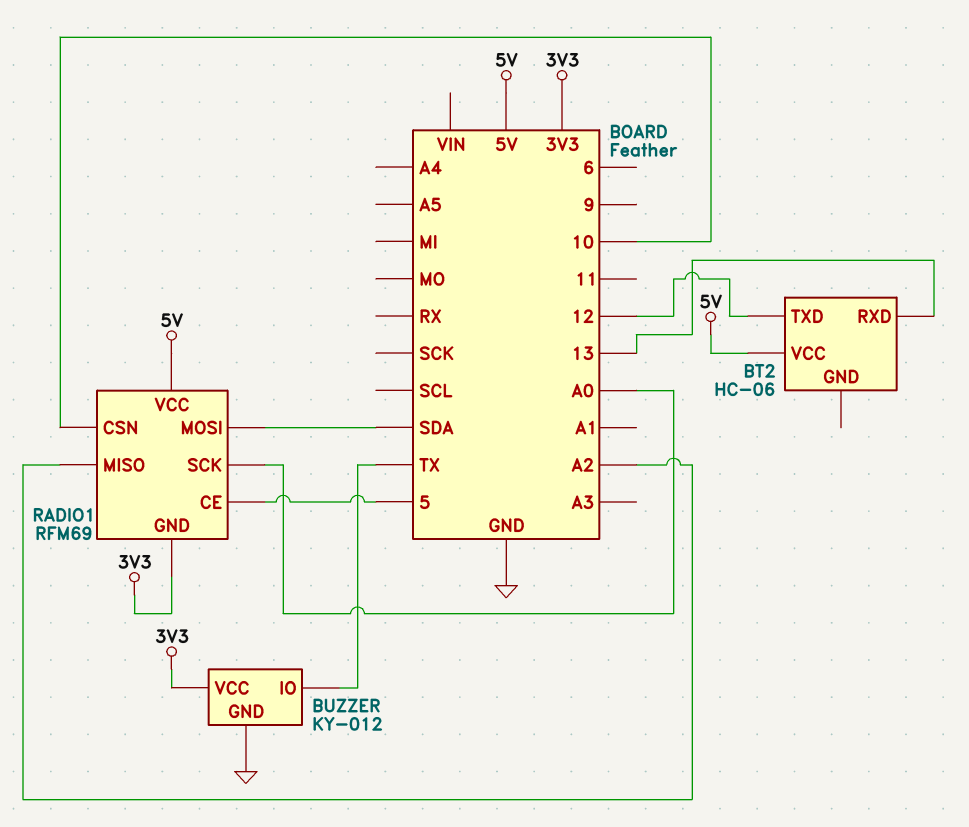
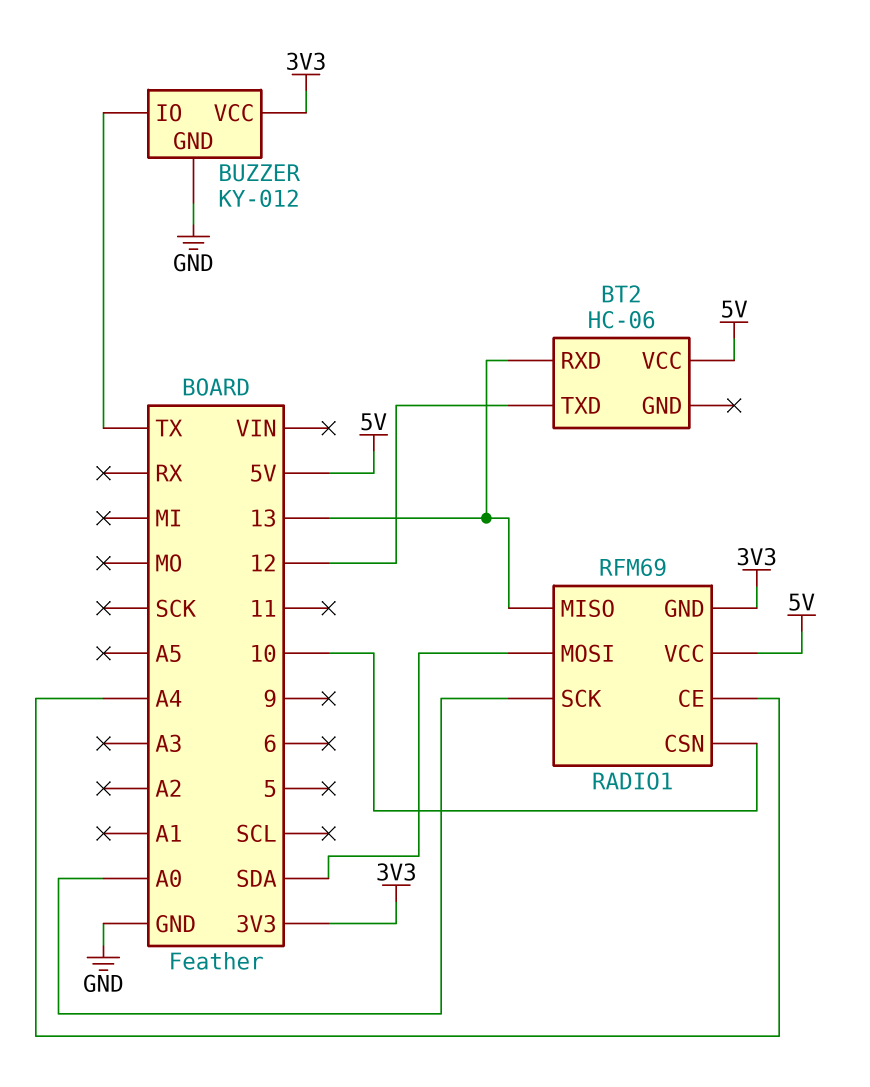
RADIO1 pin CE: 5 -> A4
RADIO1 pin MISO: A2 -> 13

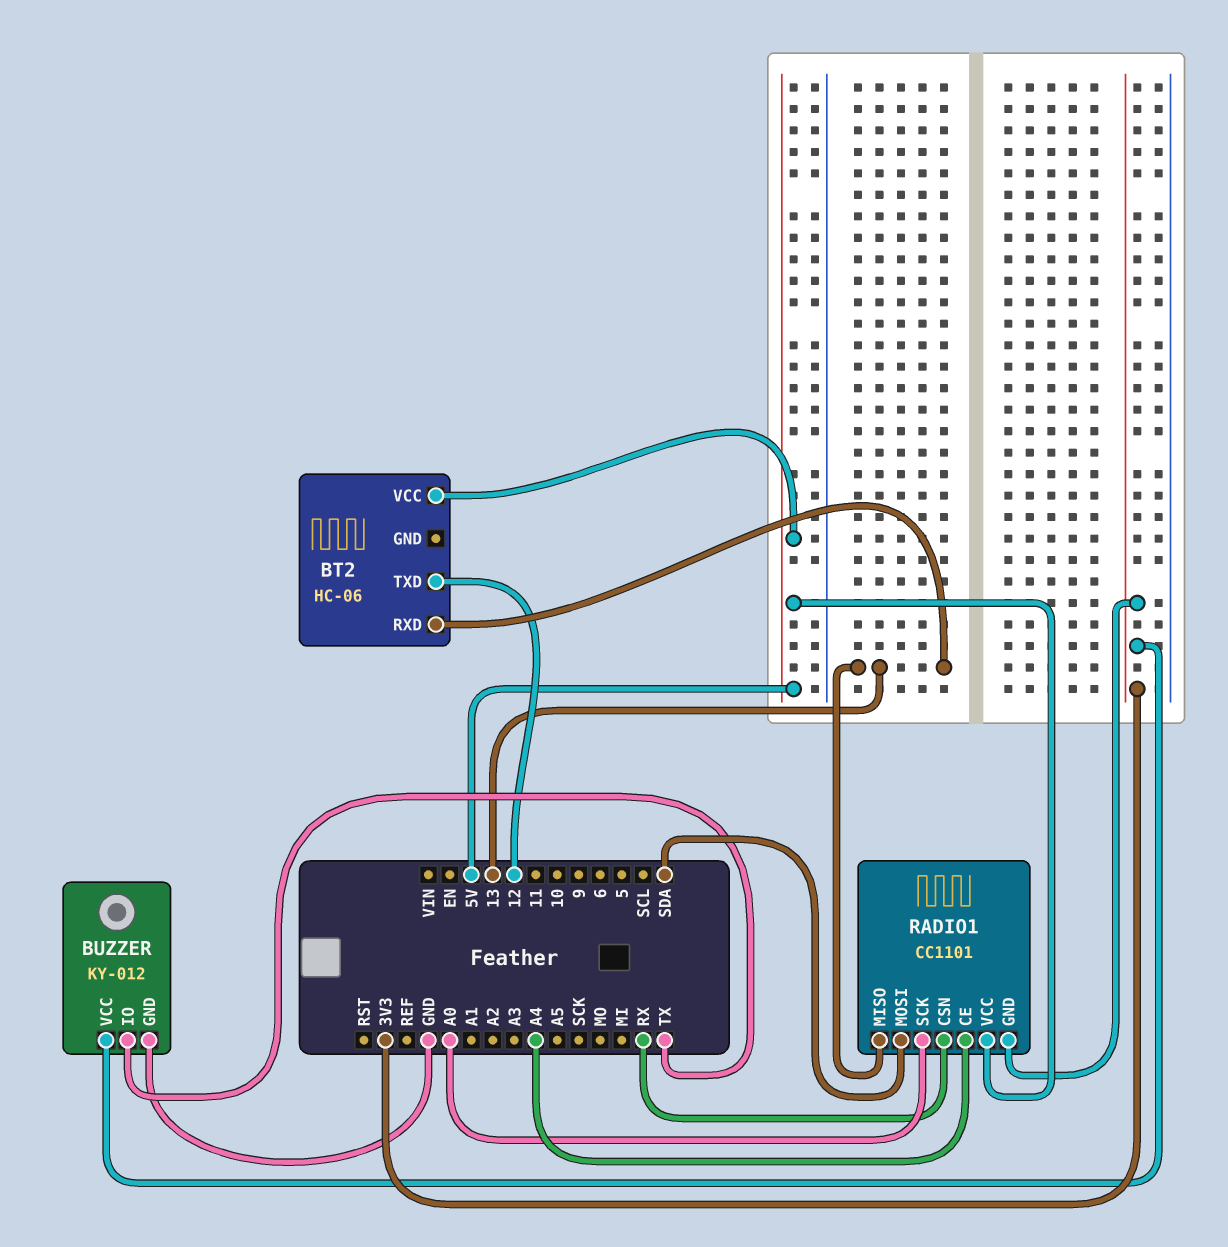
RADIO1: RFM69 -> CC1101
RADIO1 pin CSN: 10 -> RX

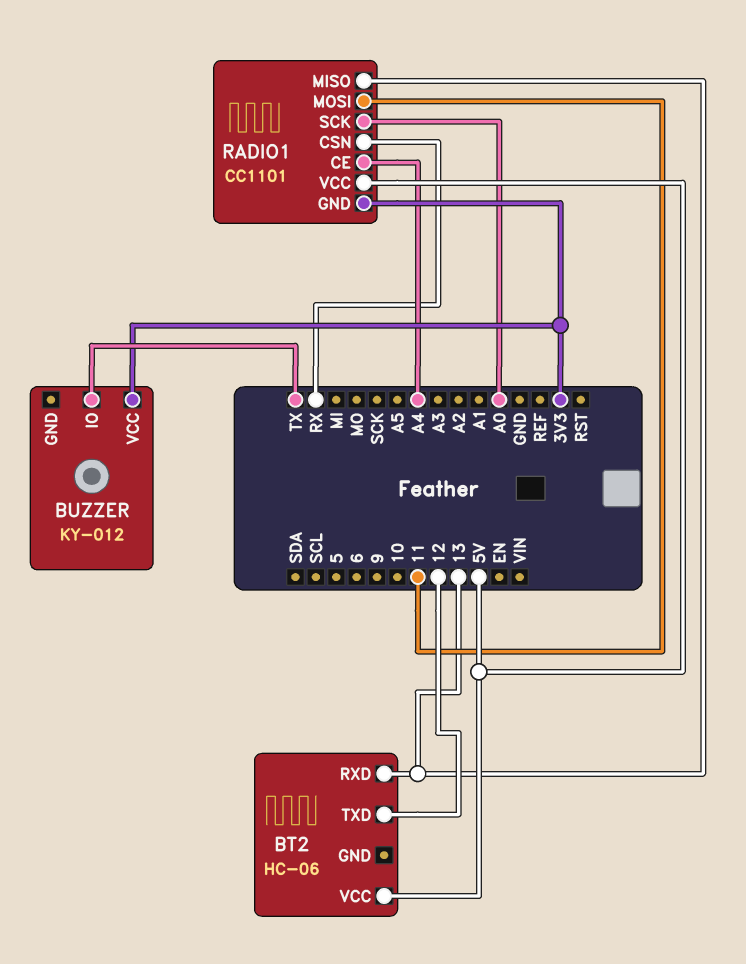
BUZZER pin GND: GND -> none
RADIO1 pin MOSI: SDA -> 11

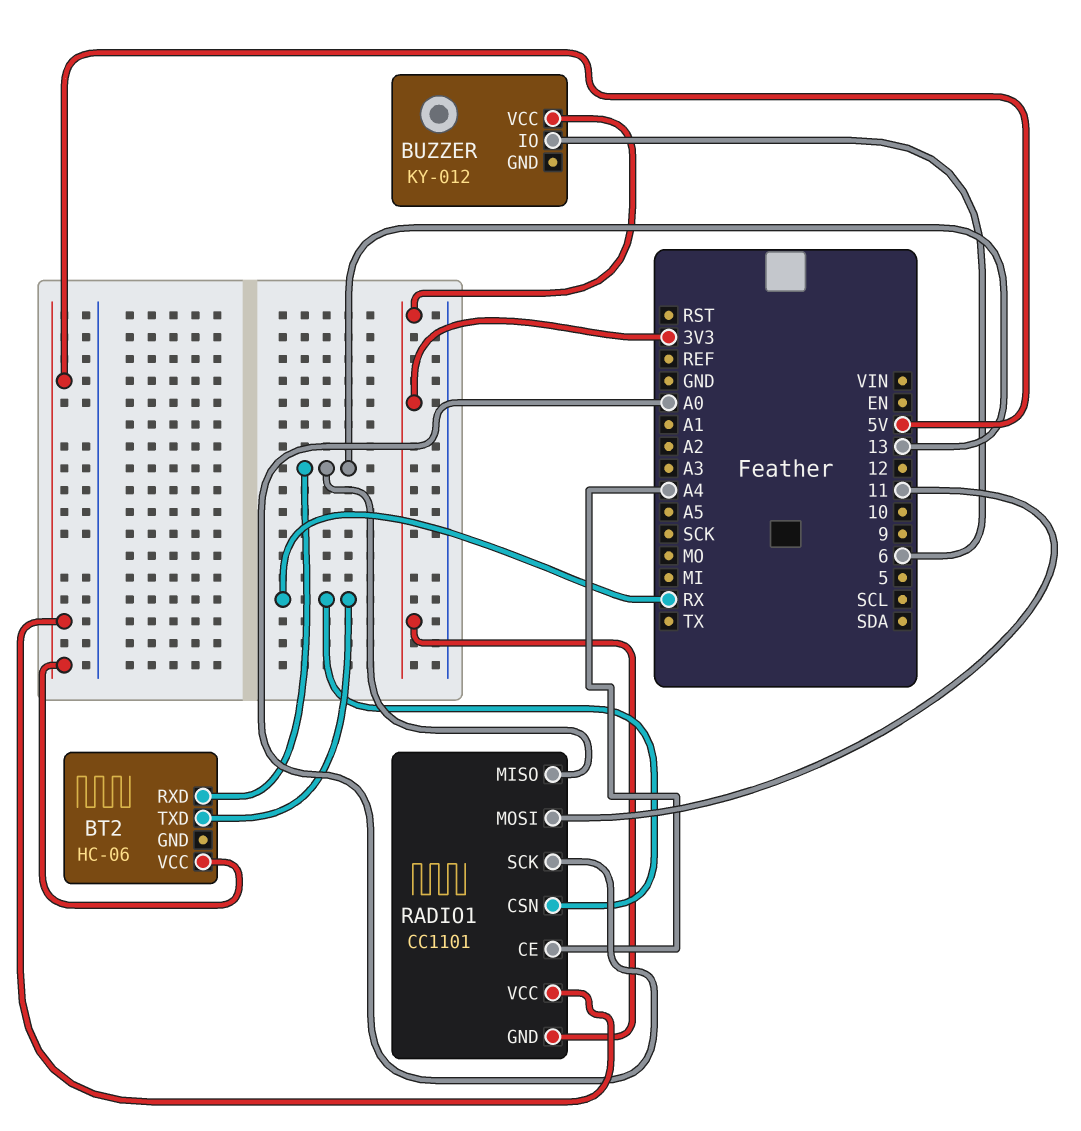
BT2 pin TXD: 12 -> RX
BUZZER pin IO: TX -> 6

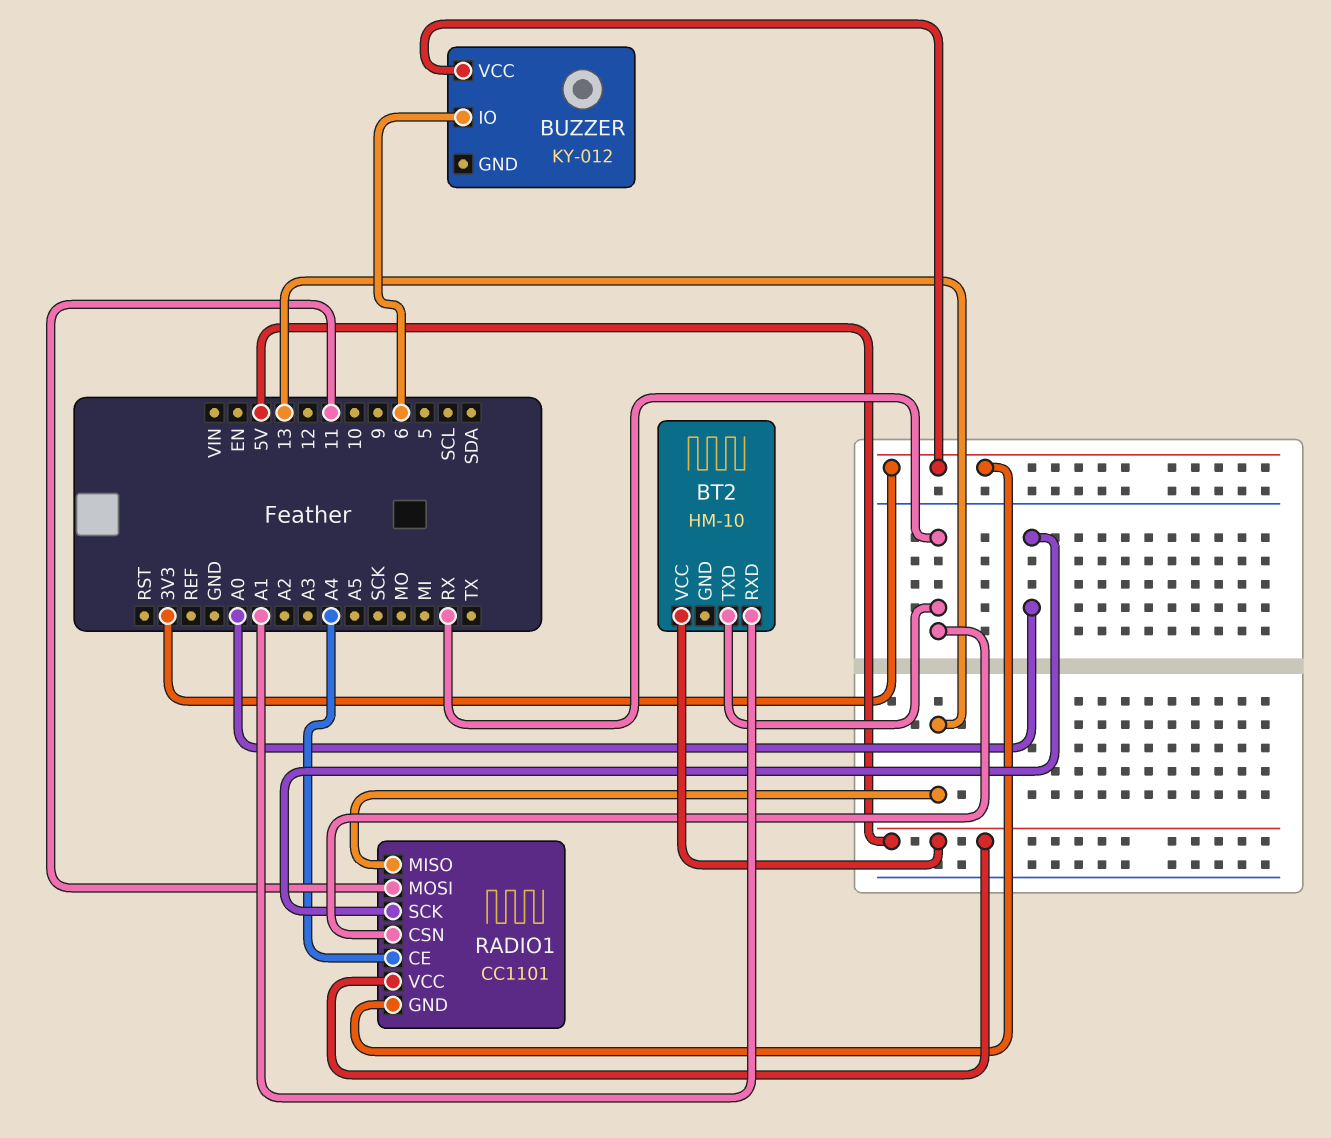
BT2: HC-06 -> HM-10
BT2 pin RXD: 13 -> A1

